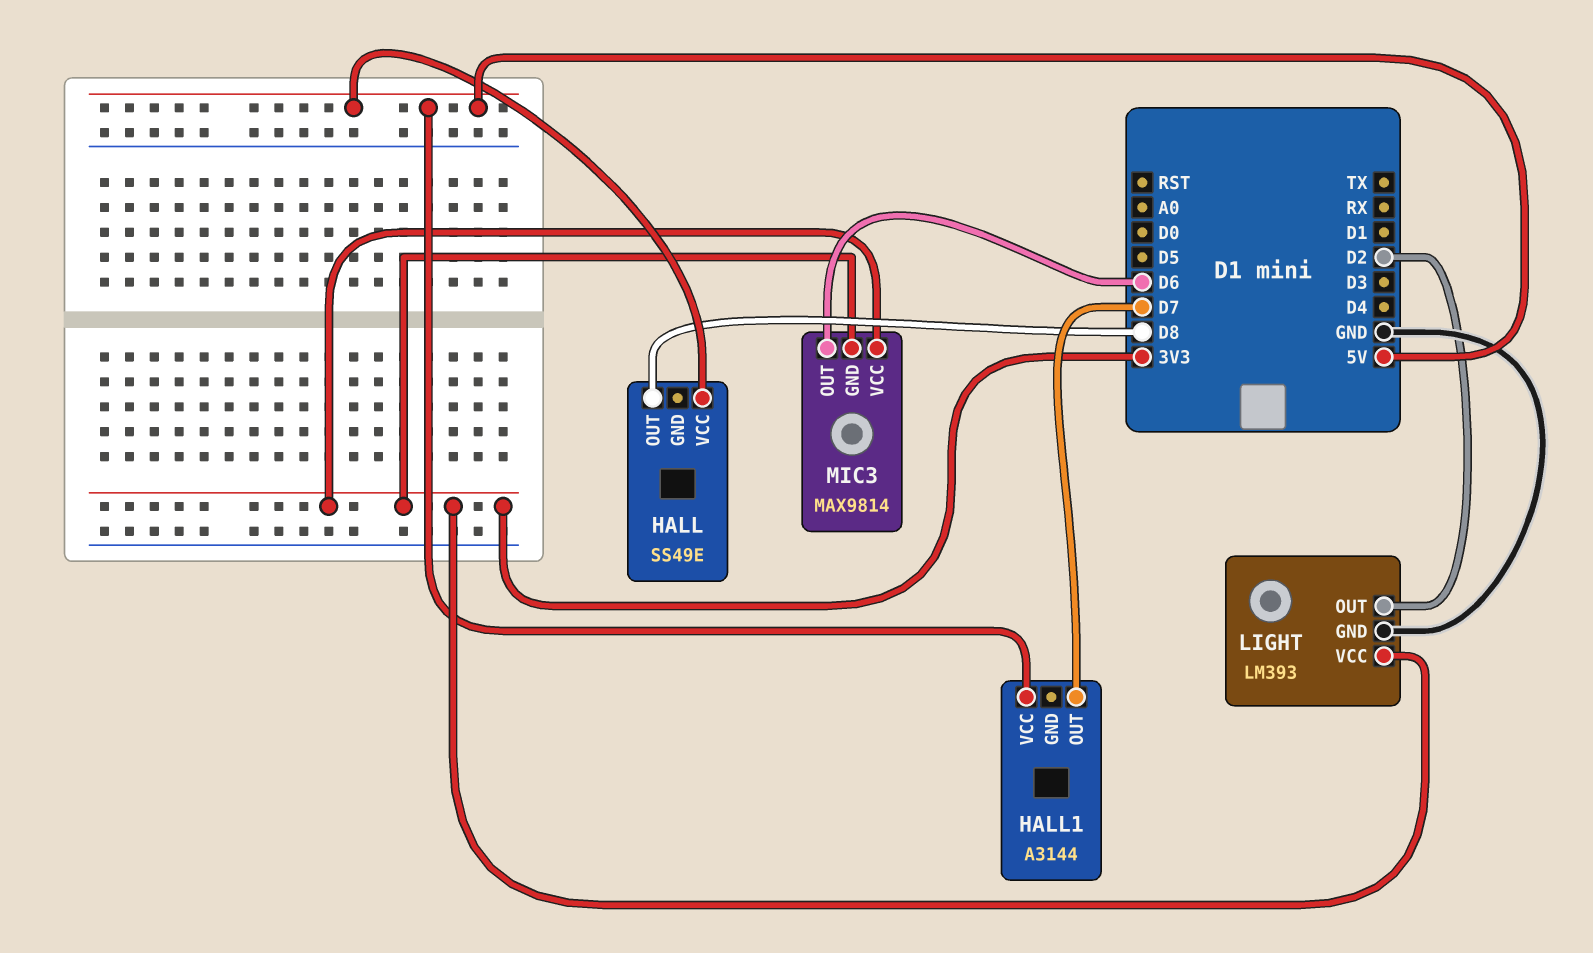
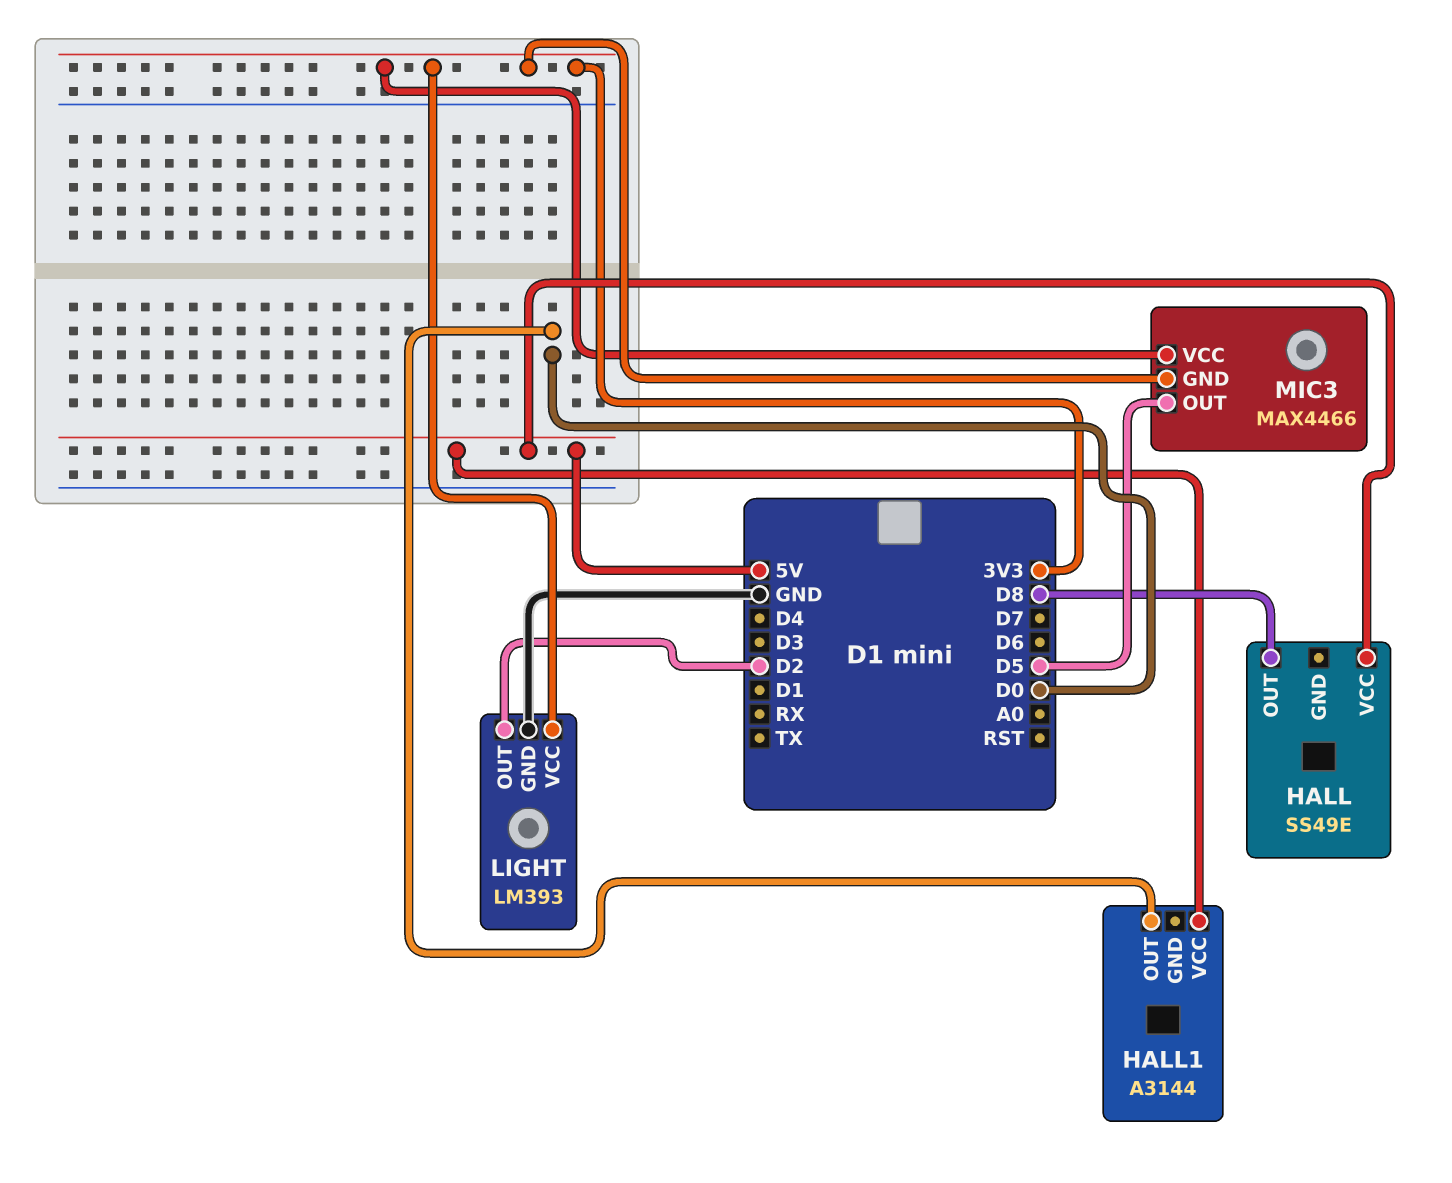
HALL1 pin OUT: D7 -> D0
MIC3: MAX9814 -> MAX4466
MIC3 pin OUT: D6 -> D5

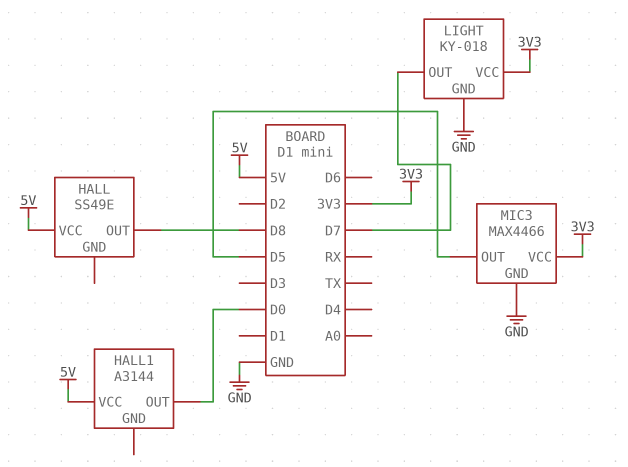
LIGHT: LM393 -> KY-018
LIGHT pin OUT: D2 -> D7
MIC3 pin GND: 3V3 -> GND

